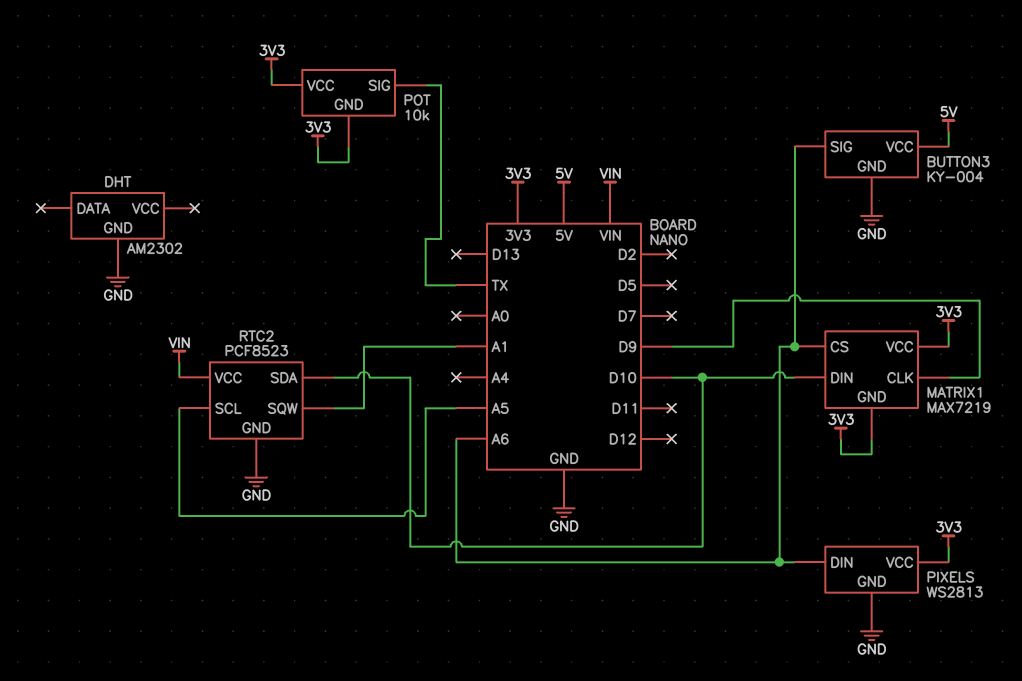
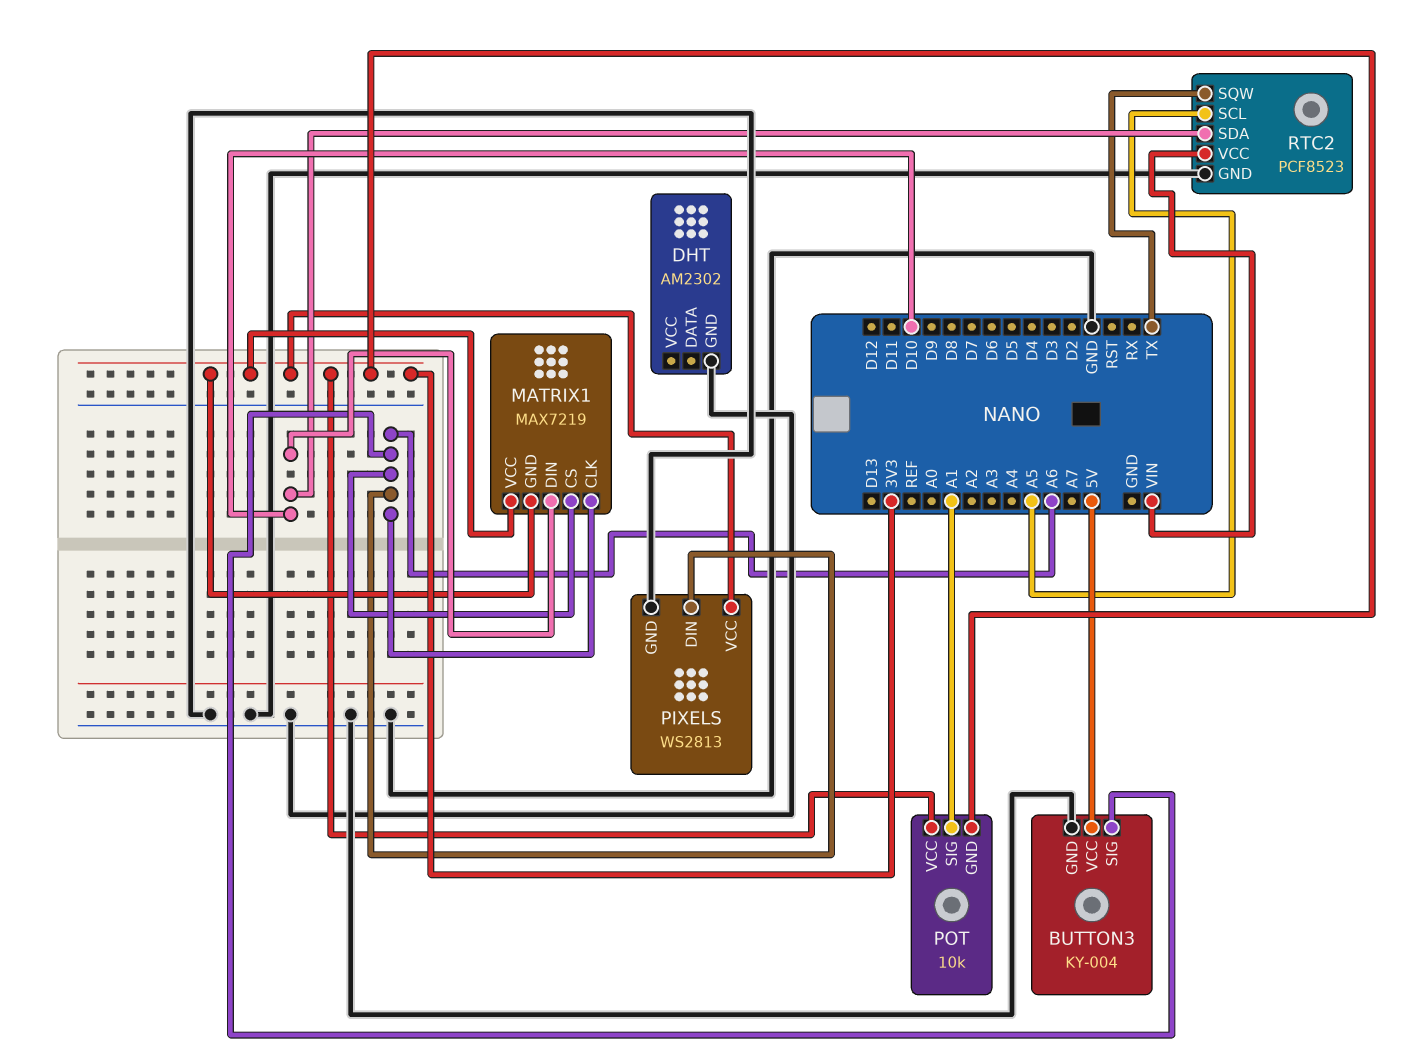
MATRIX1 pin CLK: D9 -> A6
POT pin SIG: TX -> A1
RTC2 pin SQW: A1 -> TX

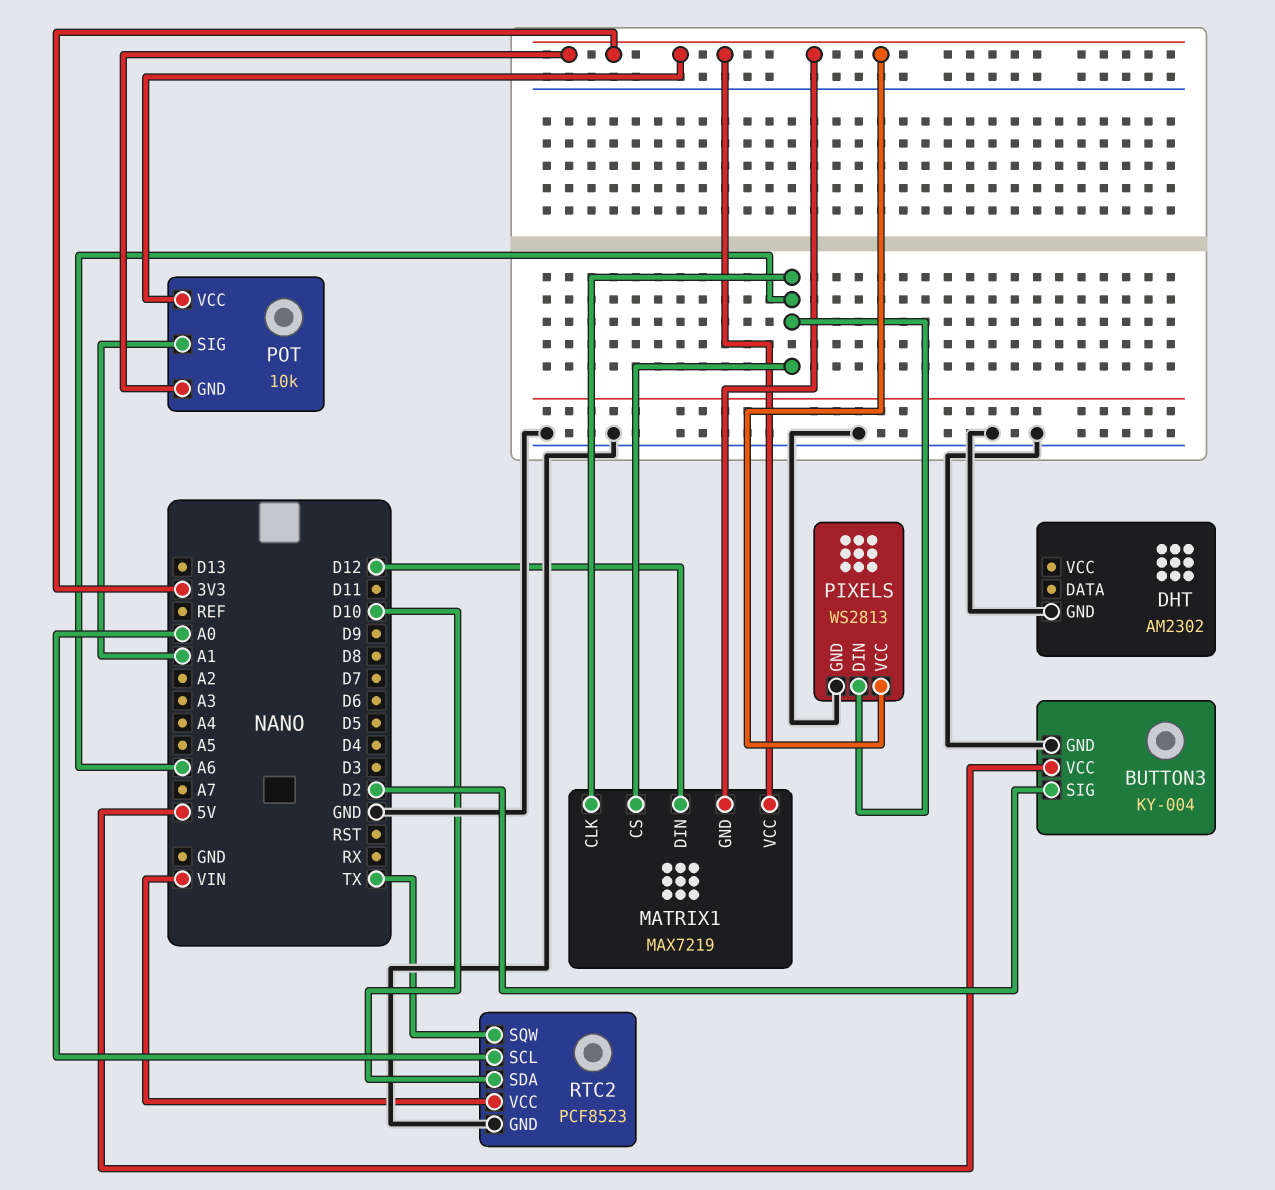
BUTTON3 pin SIG: A6 -> D2
MATRIX1 pin DIN: D10 -> D12
RTC2 pin SCL: A5 -> A0

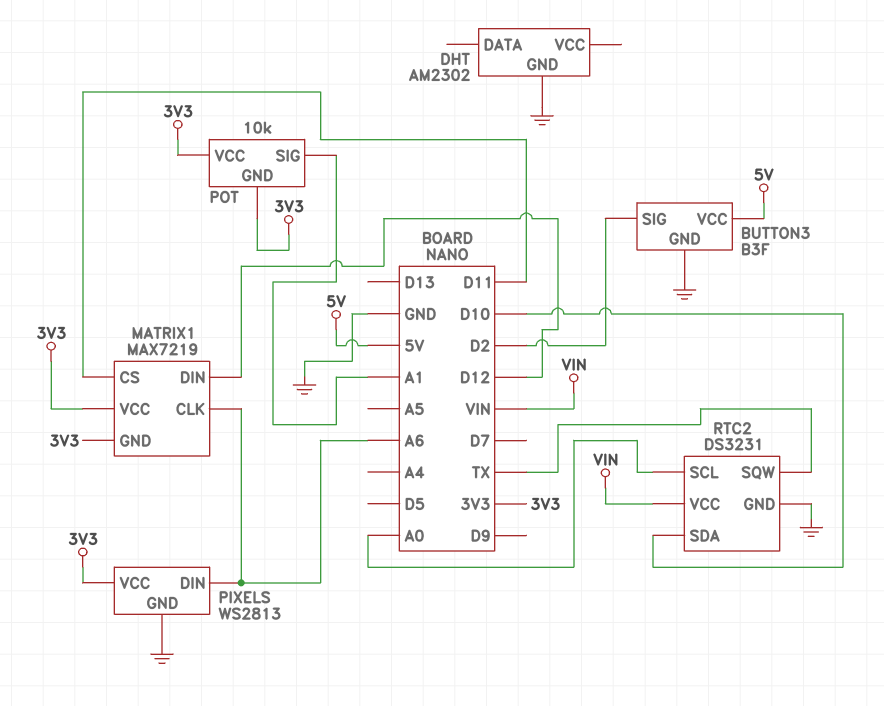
BUTTON3: KY-004 -> B3F
MATRIX1 pin CS: A6 -> D11
RTC2: PCF8523 -> DS3231

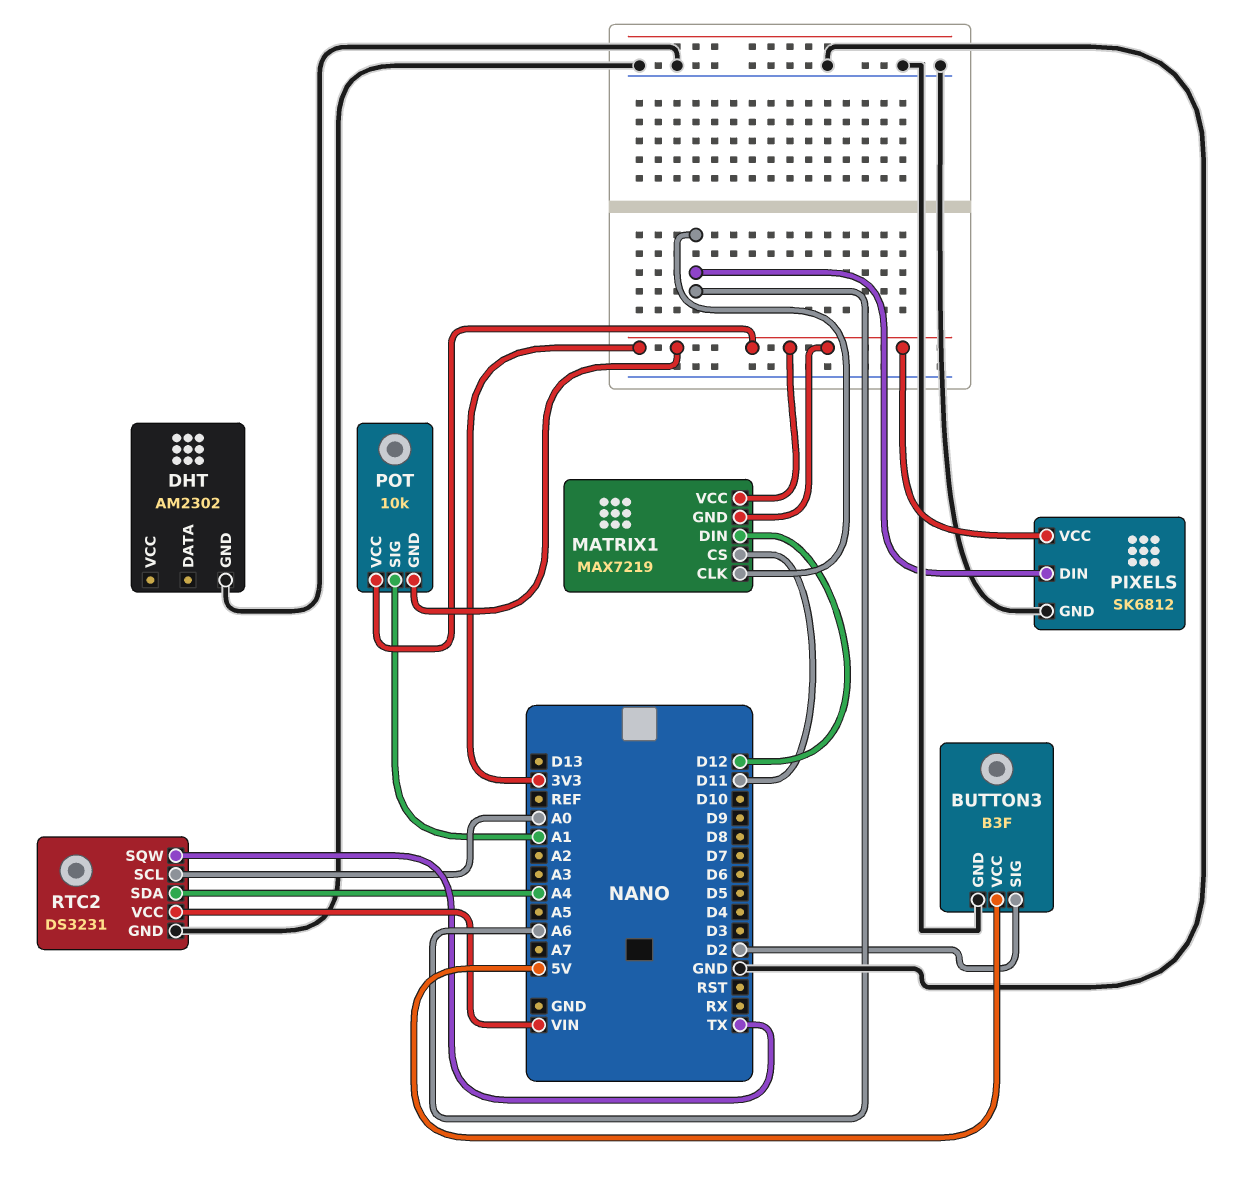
PIXELS: WS2813 -> SK6812
RTC2 pin SDA: D10 -> A4

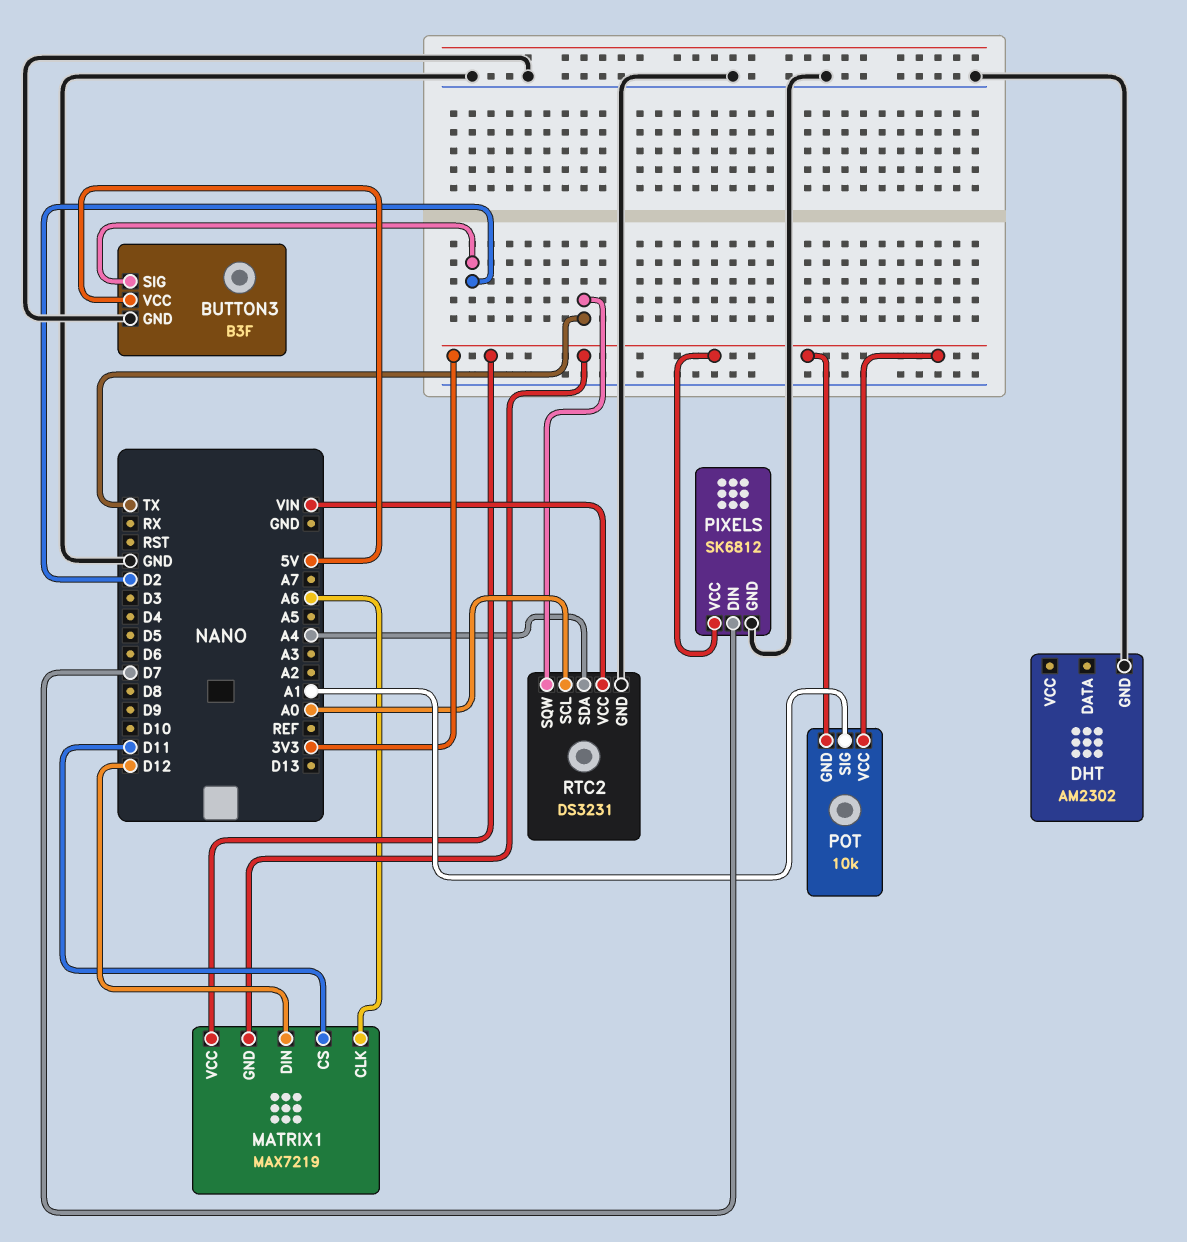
PIXELS pin DIN: A6 -> D7

